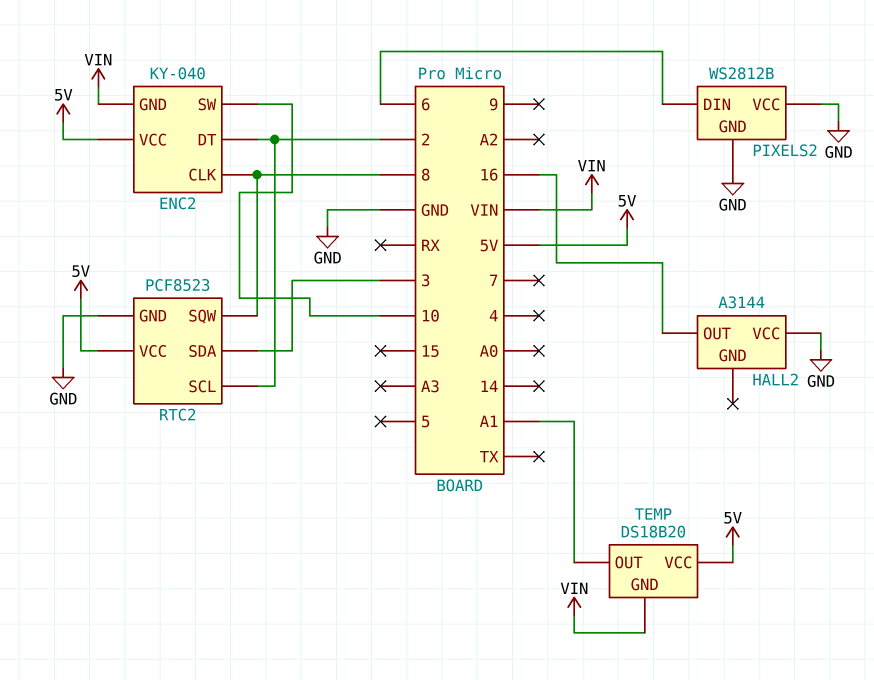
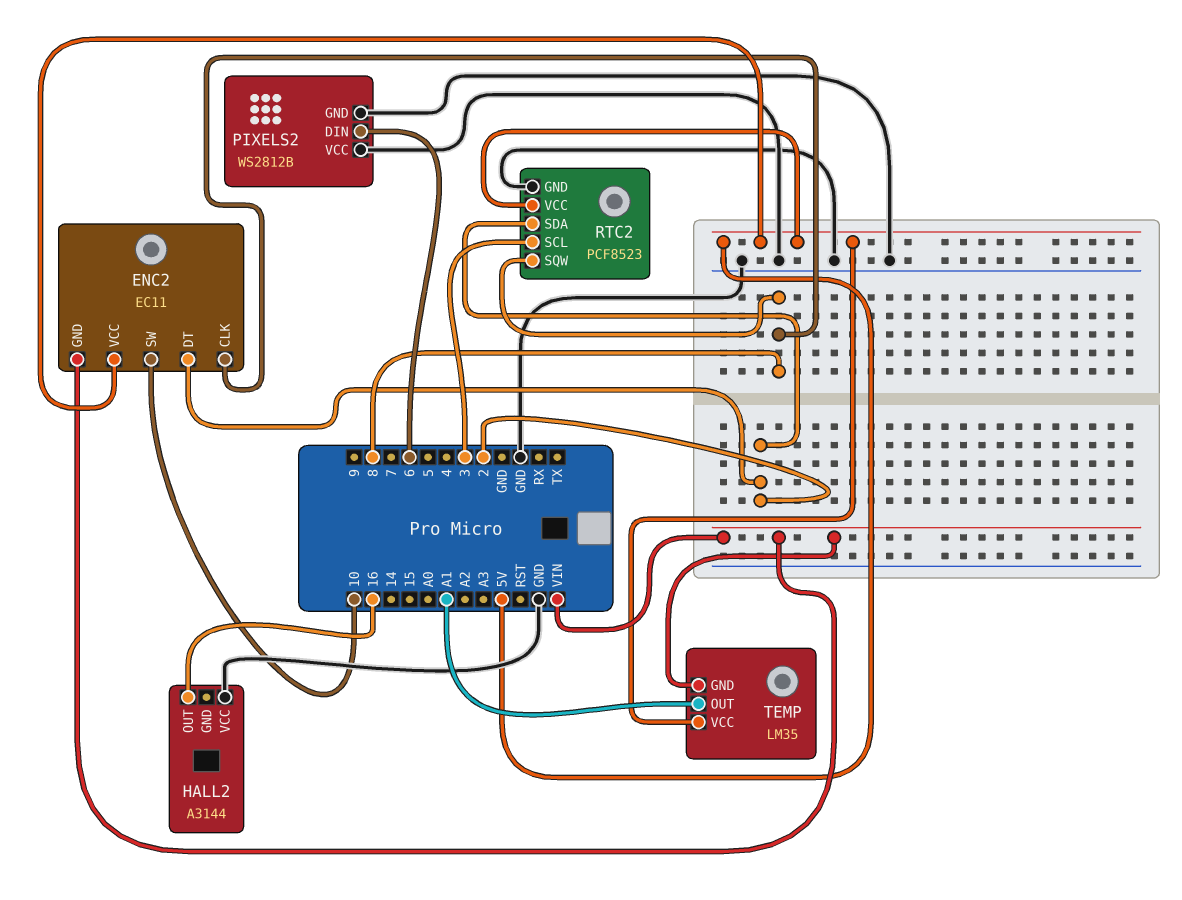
ENC2: KY-040 -> EC11
RTC2 pin SCL: 2 -> 3
RTC2 pin SDA: 3 -> 2
TEMP: DS18B20 -> LM35

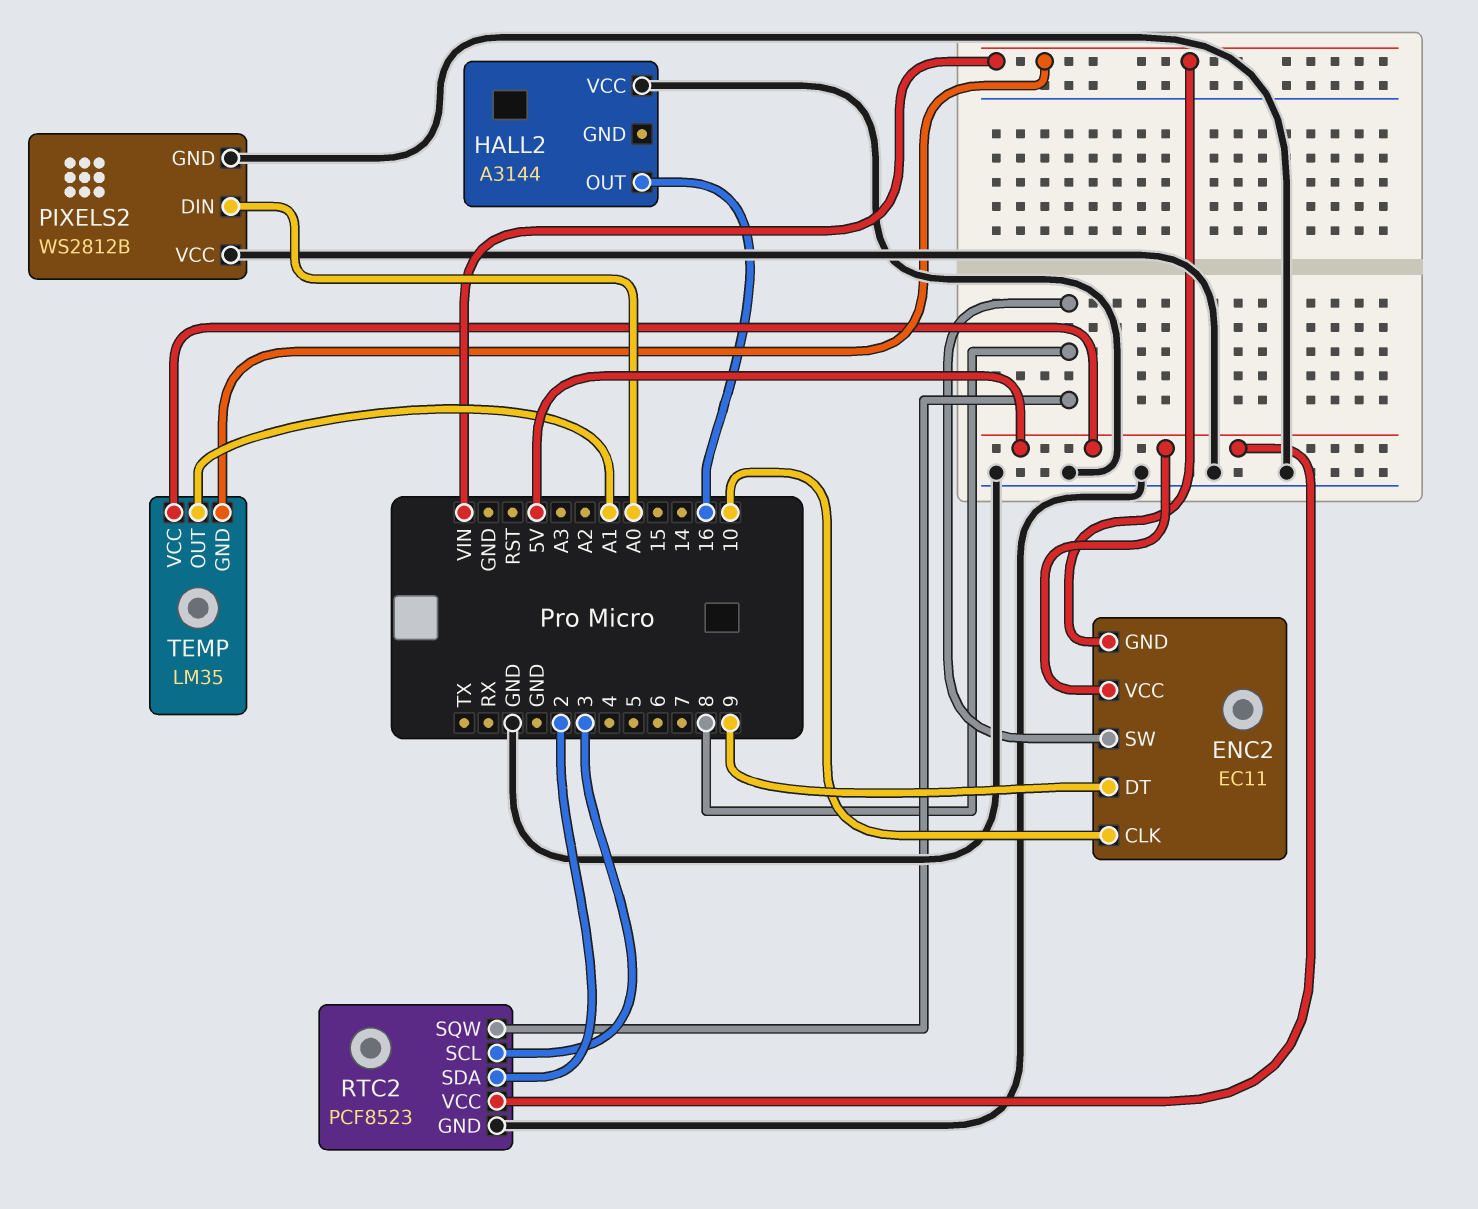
ENC2 pin CLK: 8 -> 10
ENC2 pin DT: 2 -> 9
ENC2 pin SW: 10 -> 8
PIXELS2 pin DIN: 6 -> A0

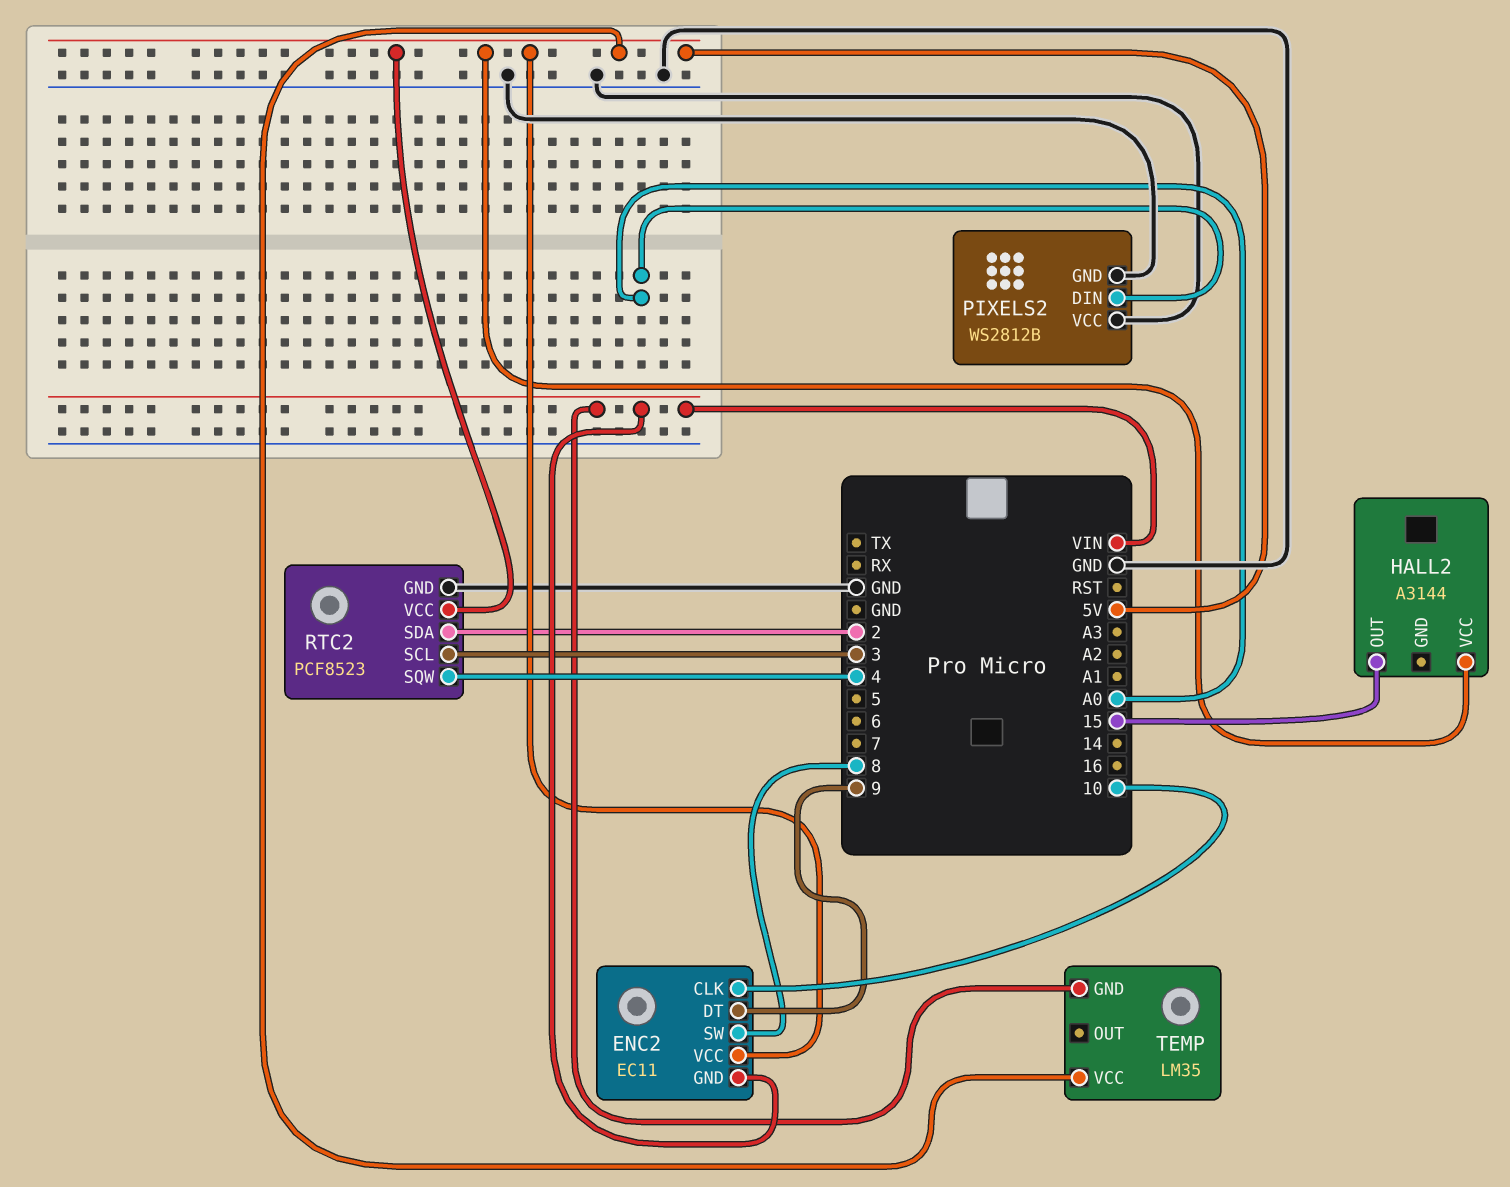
HALL2 pin OUT: 16 -> 15
HALL2 pin VCC: GND -> 5V
RTC2 pin SQW: 8 -> 4
TEMP pin OUT: A1 -> none

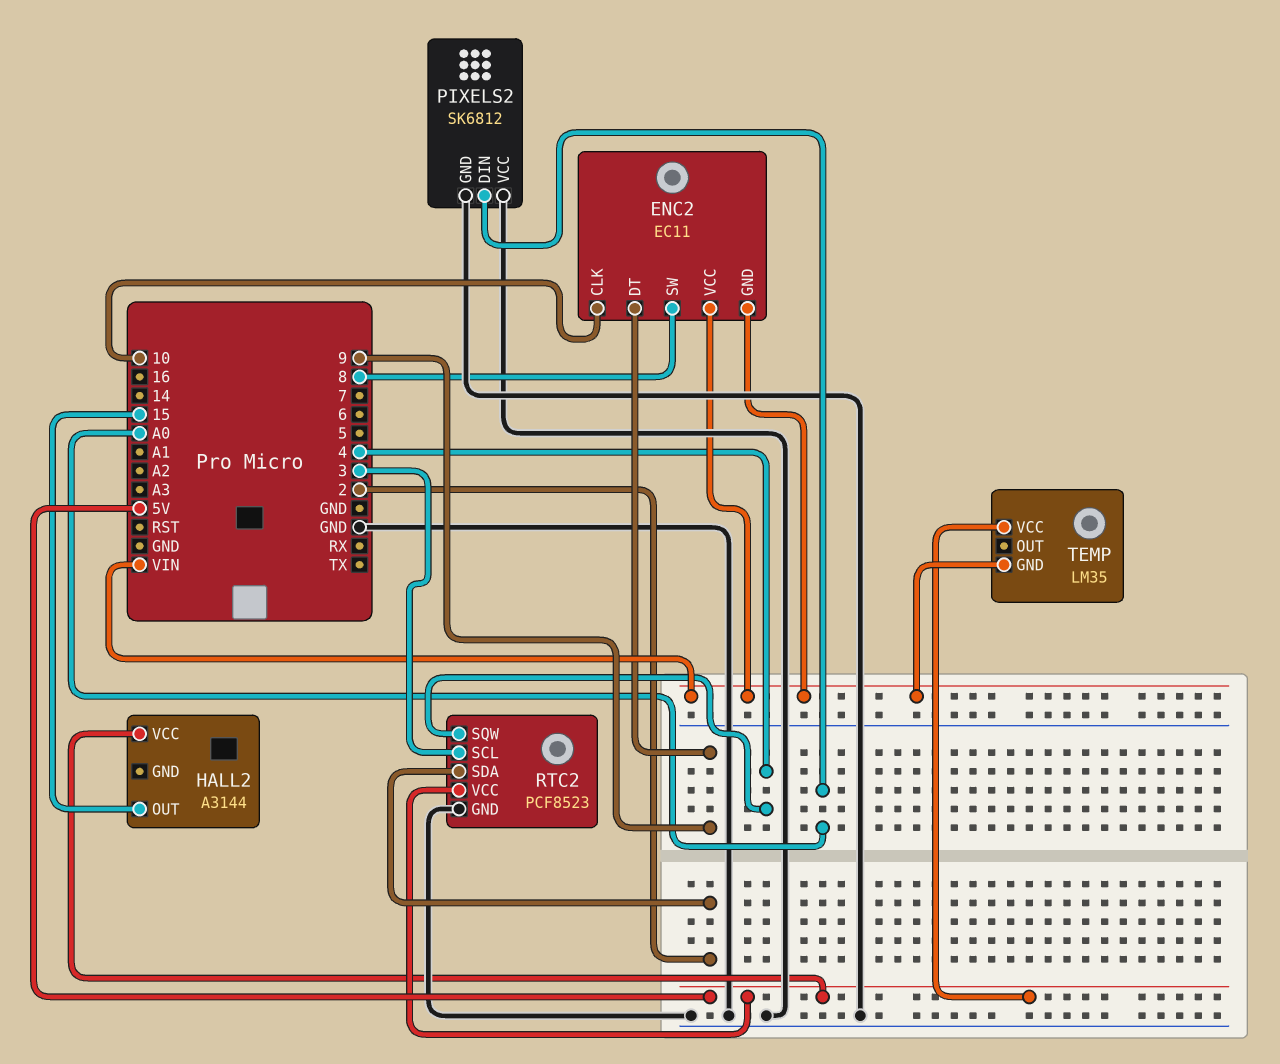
ENC2 pin VCC: 5V -> VIN
PIXELS2: WS2812B -> SK6812

